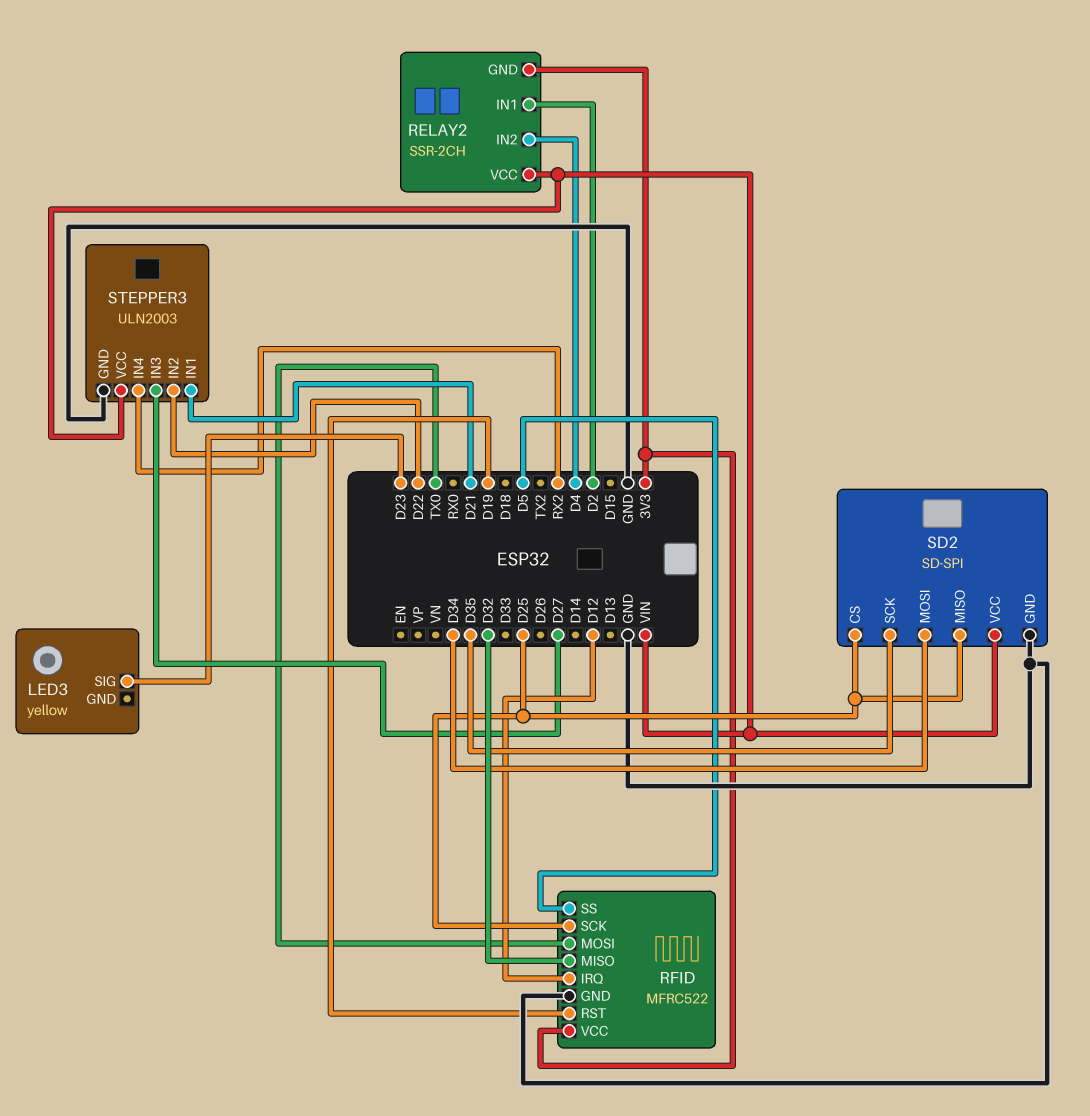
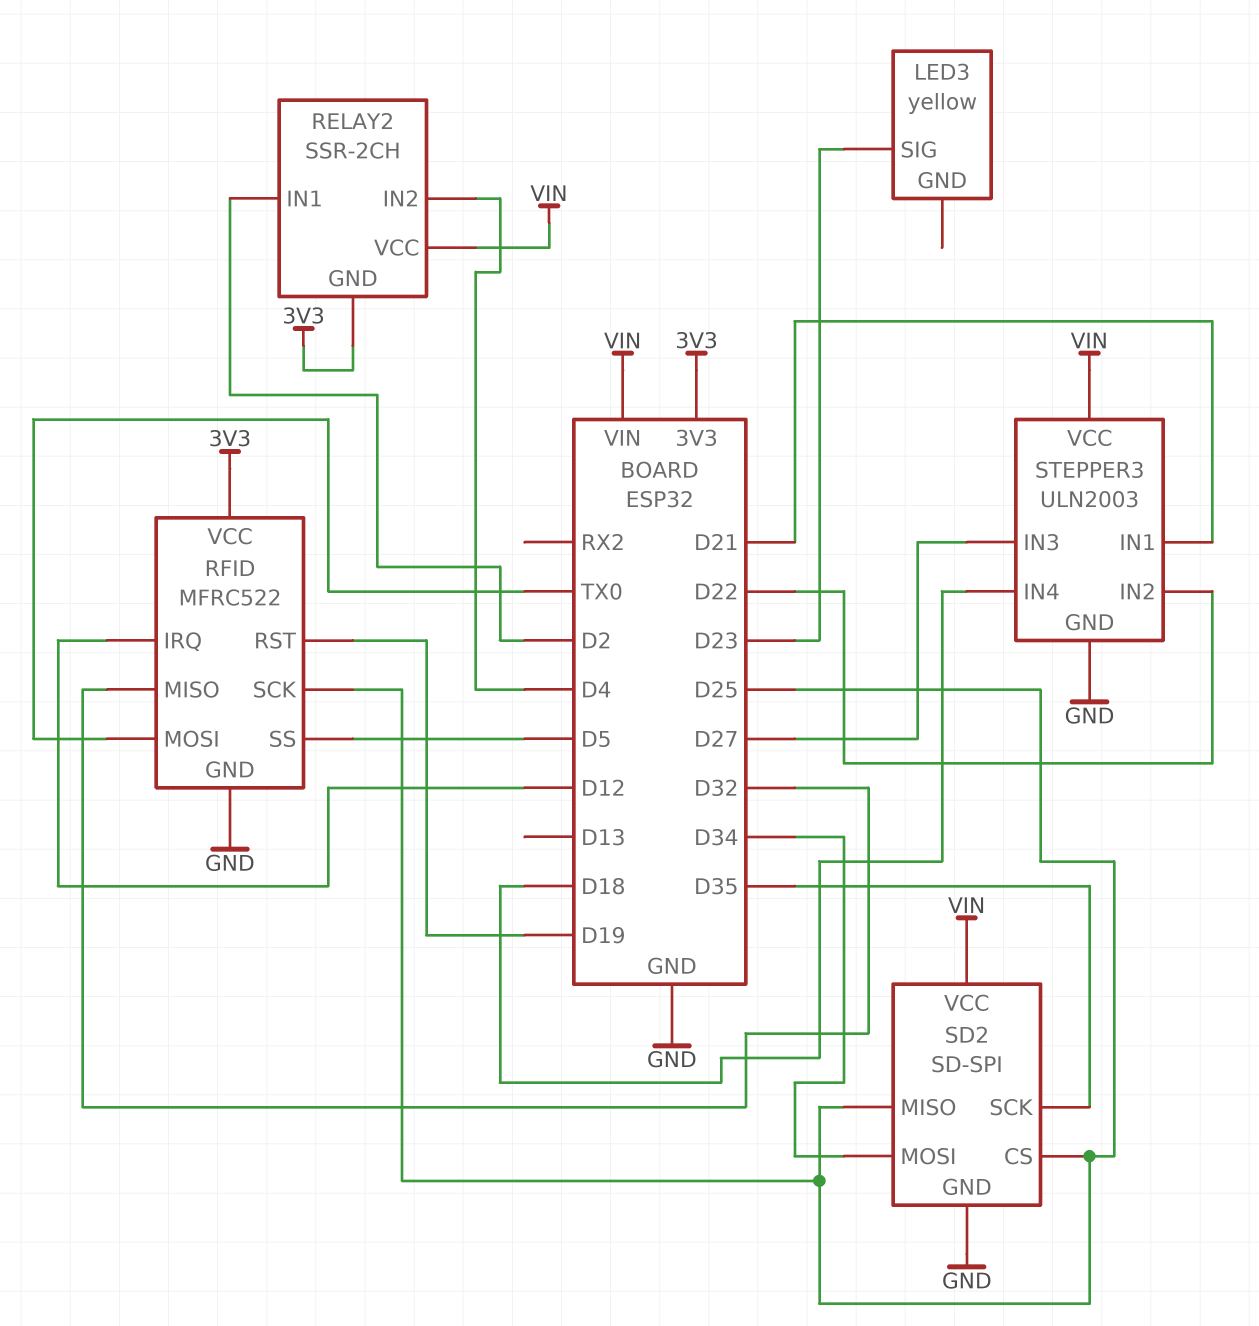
STEPPER3 pin IN4: RX2 -> D18

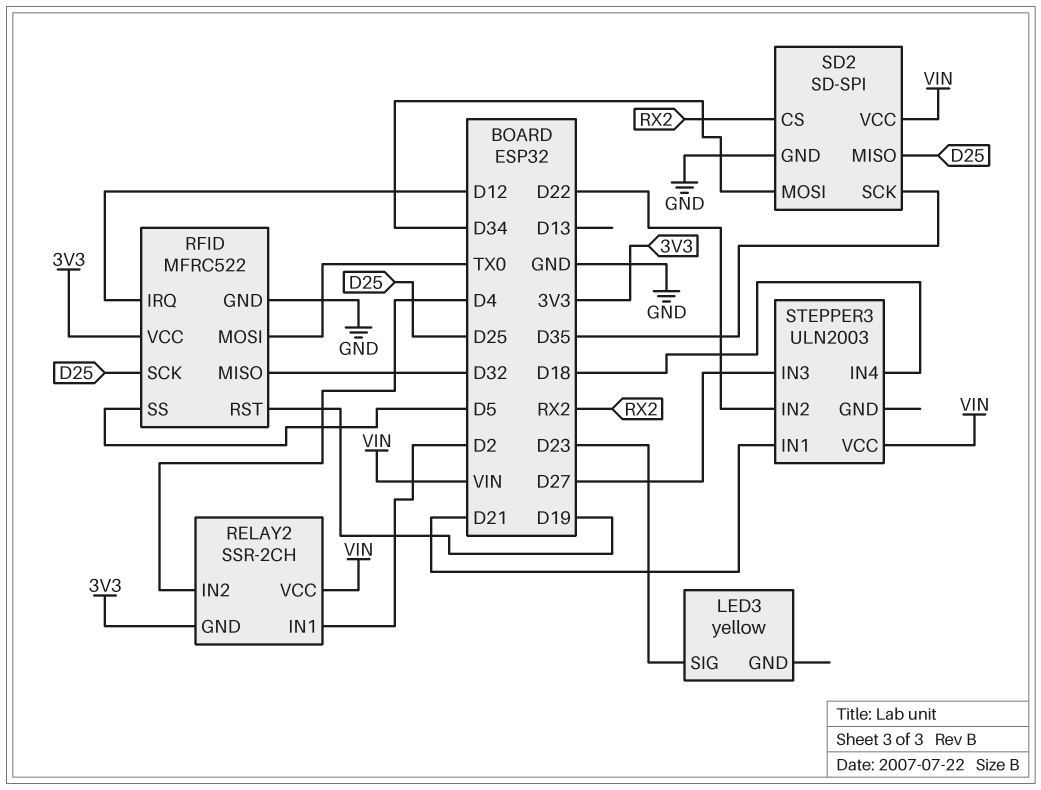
SD2 pin CS: D25 -> RX2
STEPPER3 pin GND: GND -> none

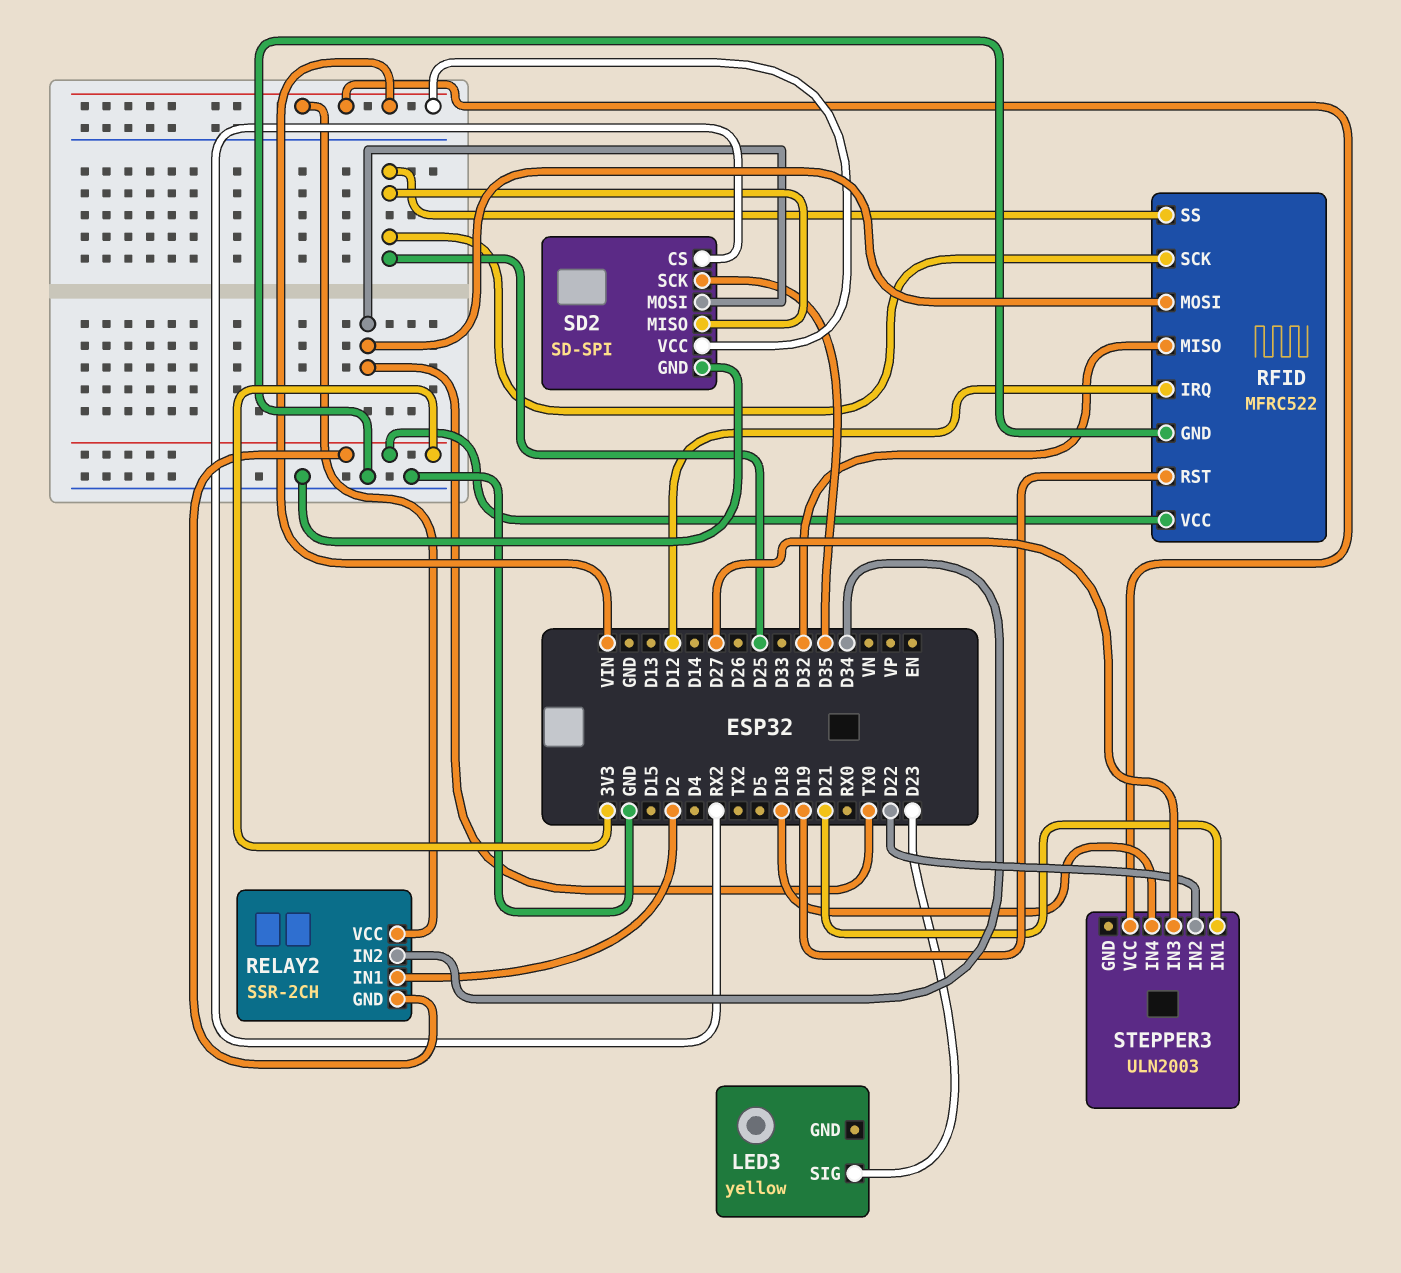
RELAY2 pin IN2: D4 -> D34
RFID pin SS: D5 -> D25
SD2 pin MOSI: D34 -> TX0

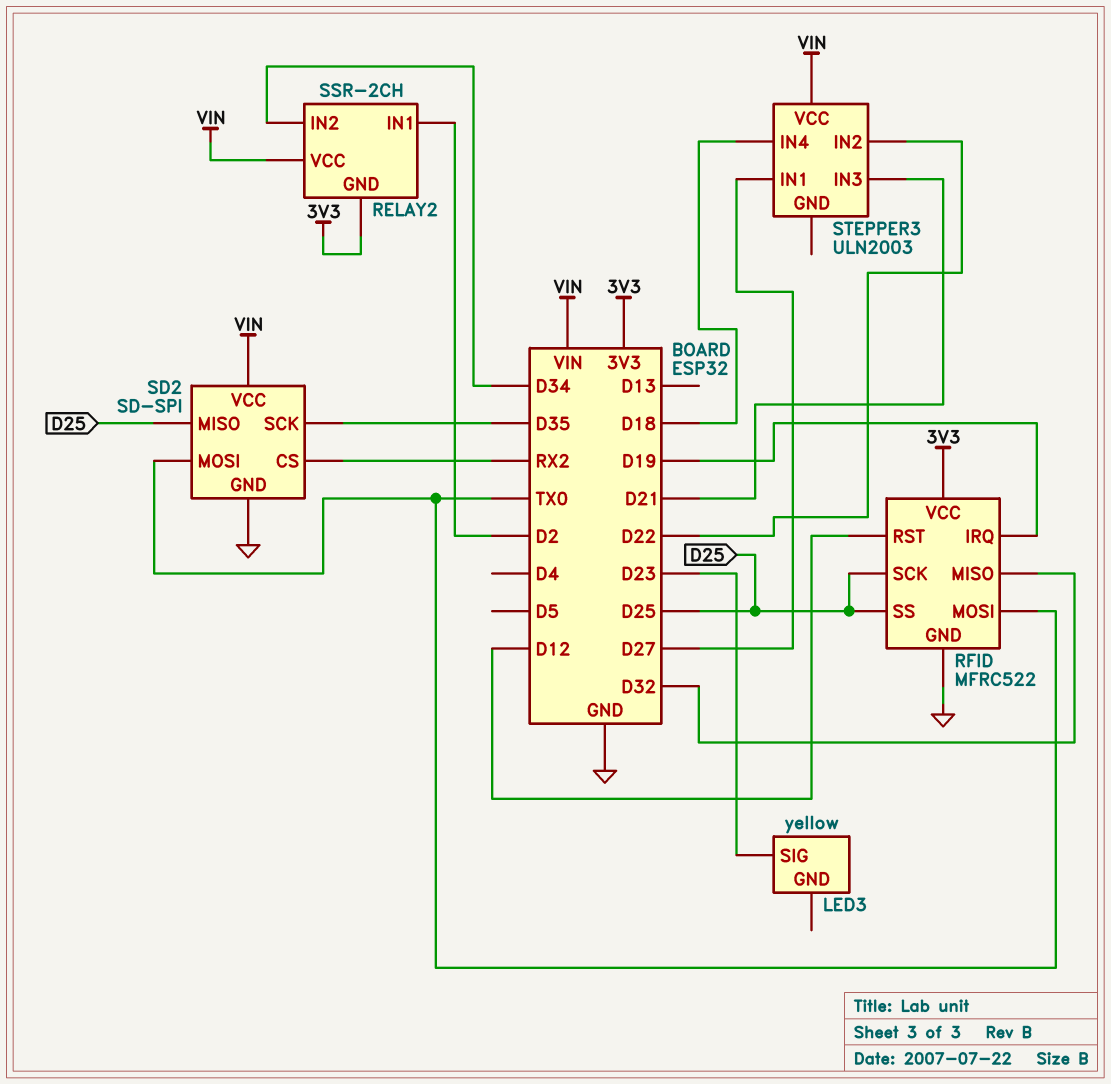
RFID pin IRQ: D12 -> D19
RFID pin RST: D19 -> D12
STEPPER3 pin IN1: D21 -> D27
STEPPER3 pin IN3: D27 -> D21

